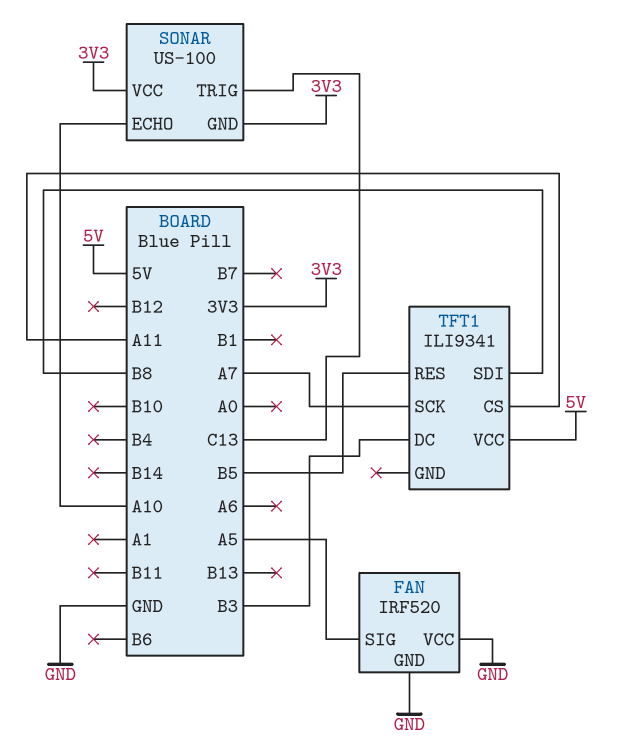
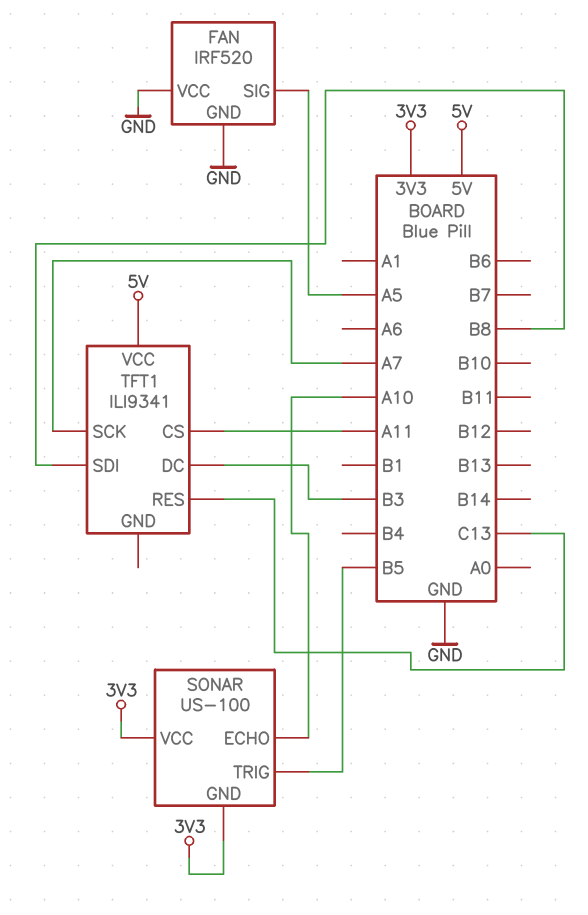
SONAR pin TRIG: C13 -> B5
TFT1 pin RES: B5 -> C13

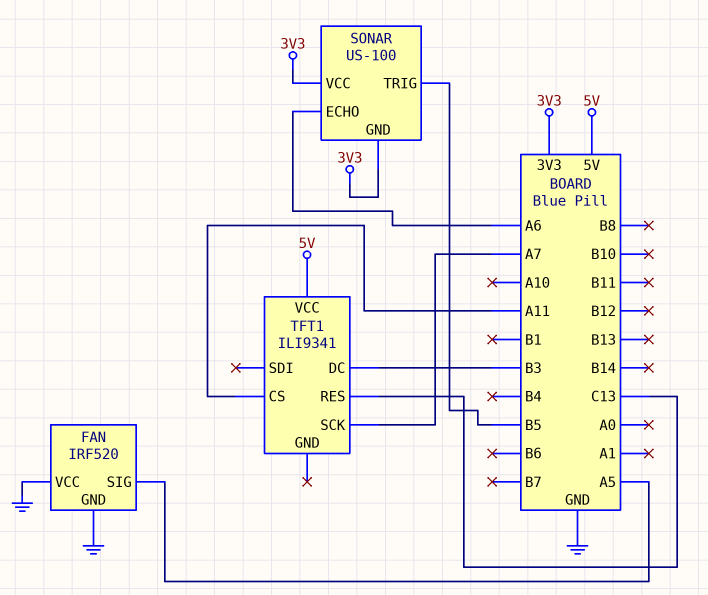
SONAR pin ECHO: A10 -> A6
TFT1 pin SDI: B8 -> none

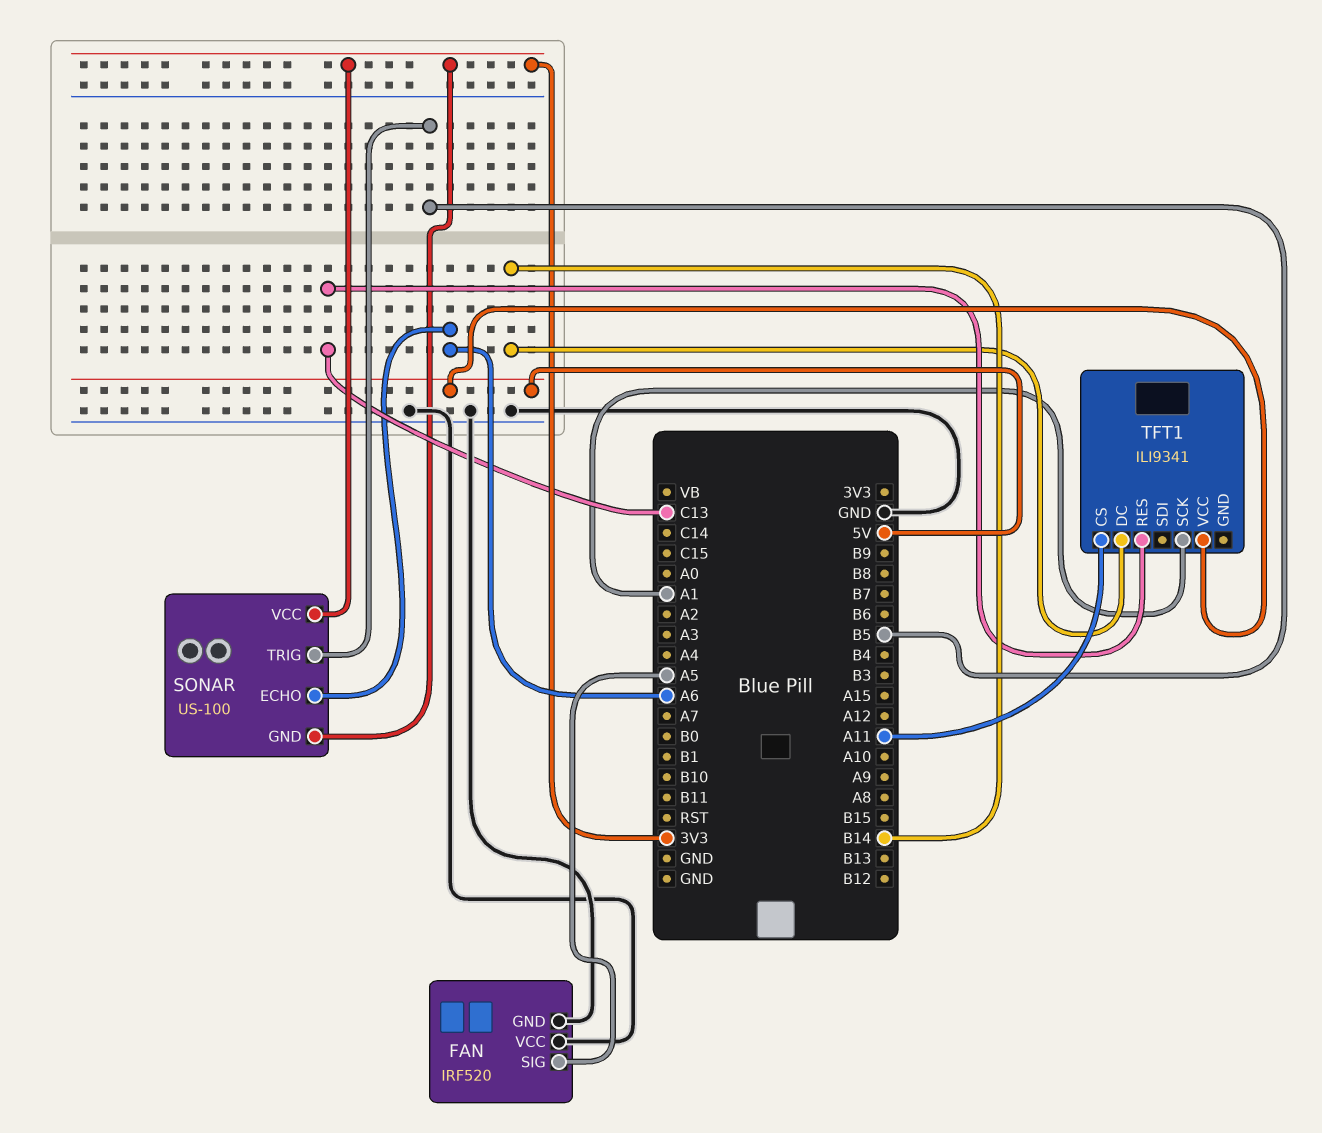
TFT1 pin DC: B3 -> B14
TFT1 pin SCK: A7 -> A1

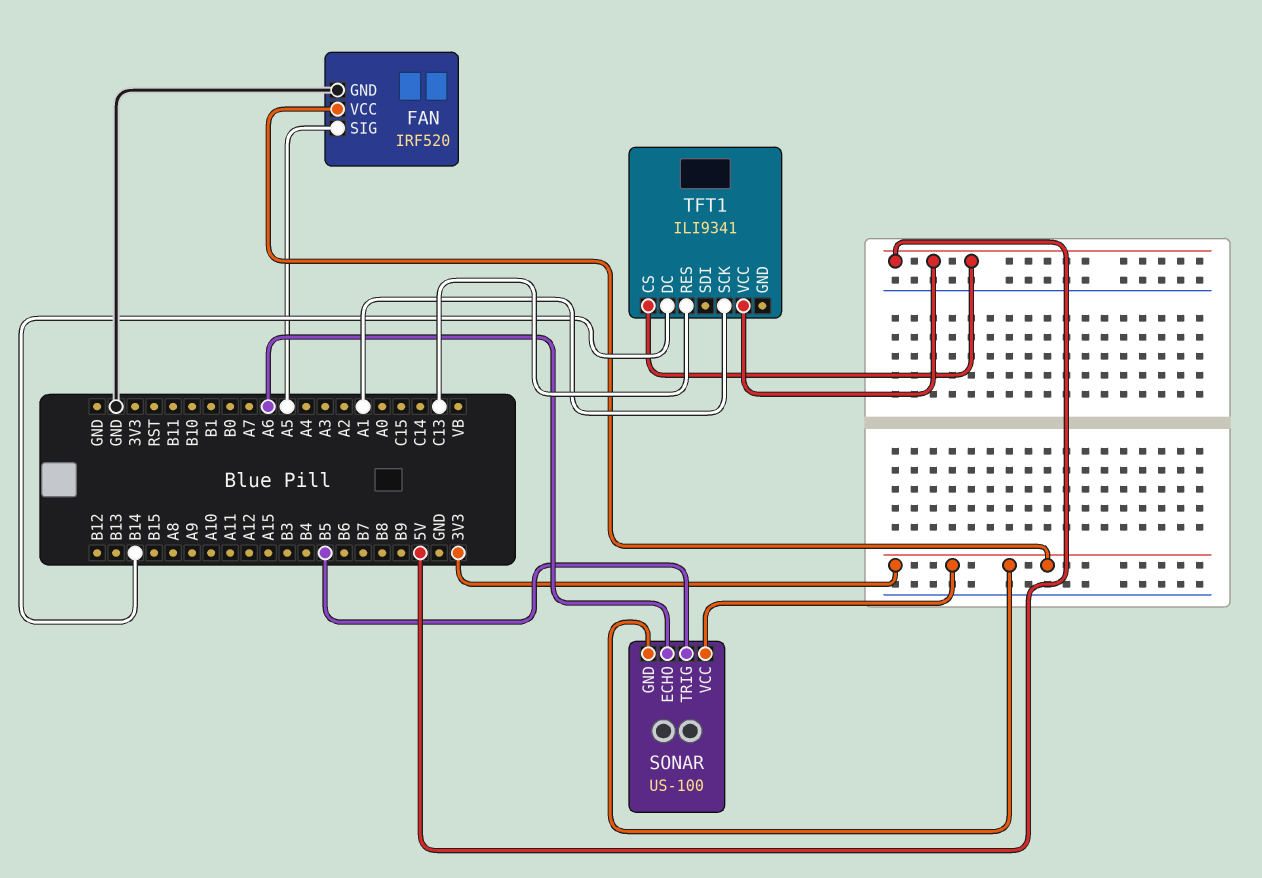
FAN pin VCC: GND -> 3V3
TFT1 pin CS: A11 -> 5V

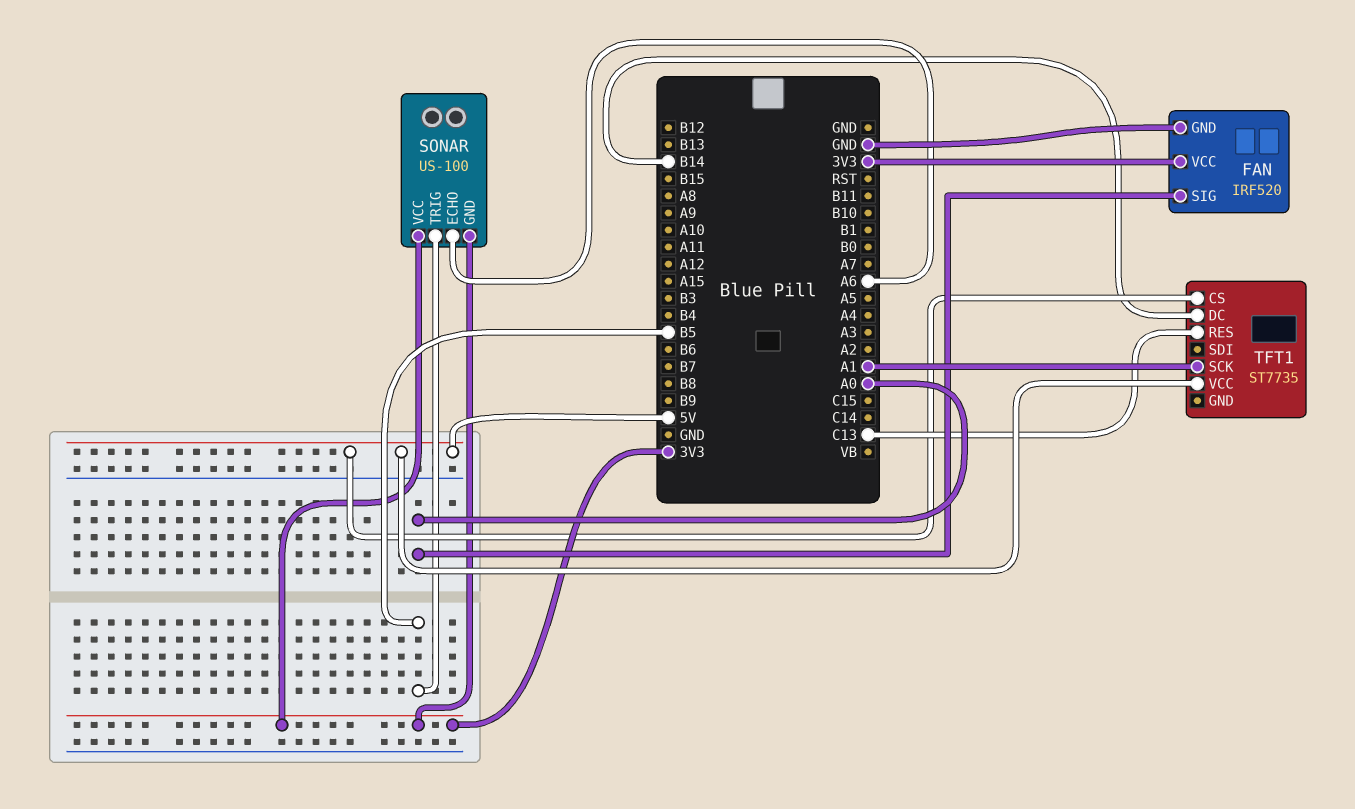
FAN pin SIG: A5 -> A0
TFT1: ILI9341 -> ST7735

